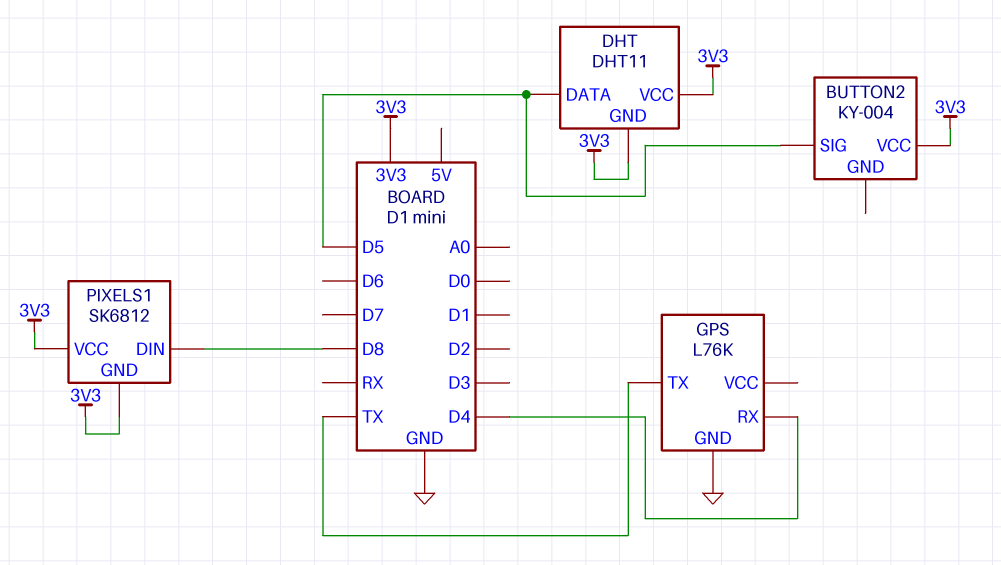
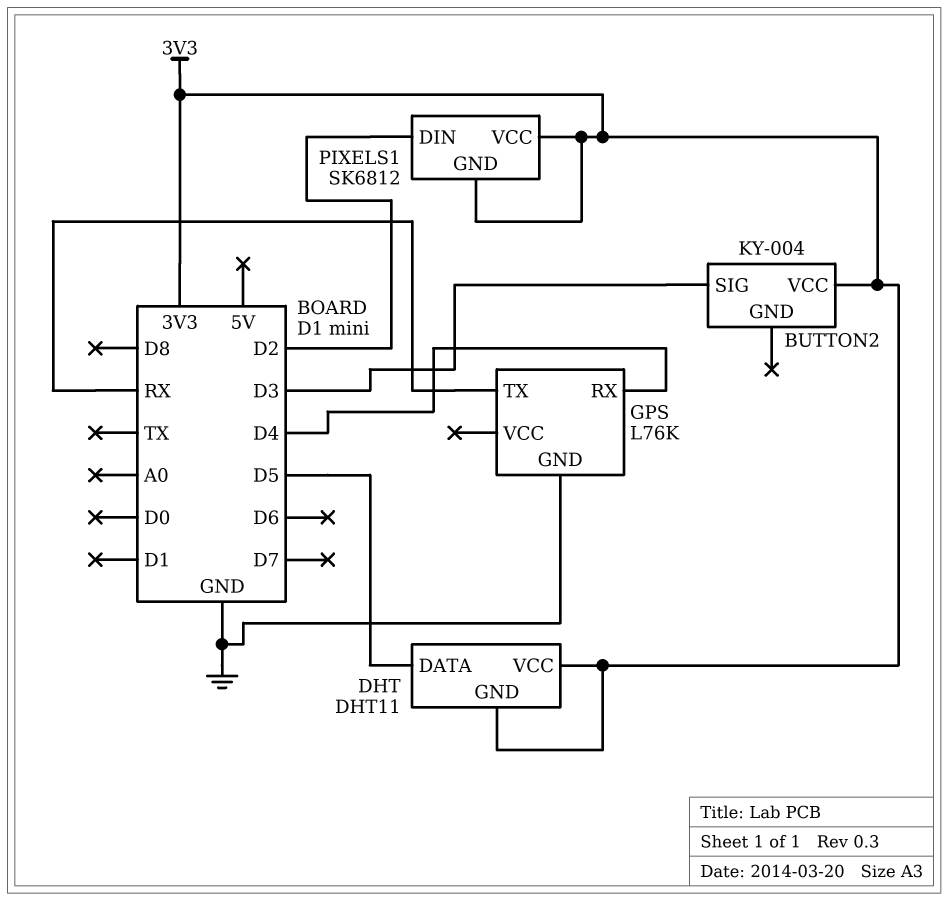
BUTTON2 pin SIG: D5 -> D3
GPS pin TX: TX -> RX
PIXELS1 pin DIN: D8 -> D2

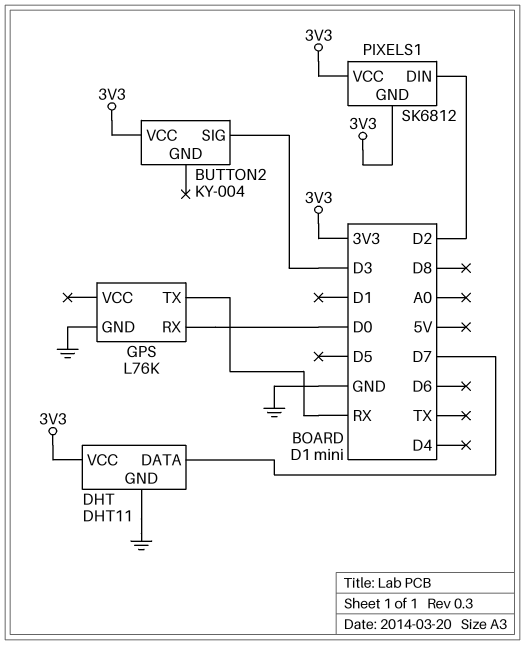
DHT pin DATA: D5 -> D7
DHT pin GND: 3V3 -> GND
GPS pin RX: D4 -> D0

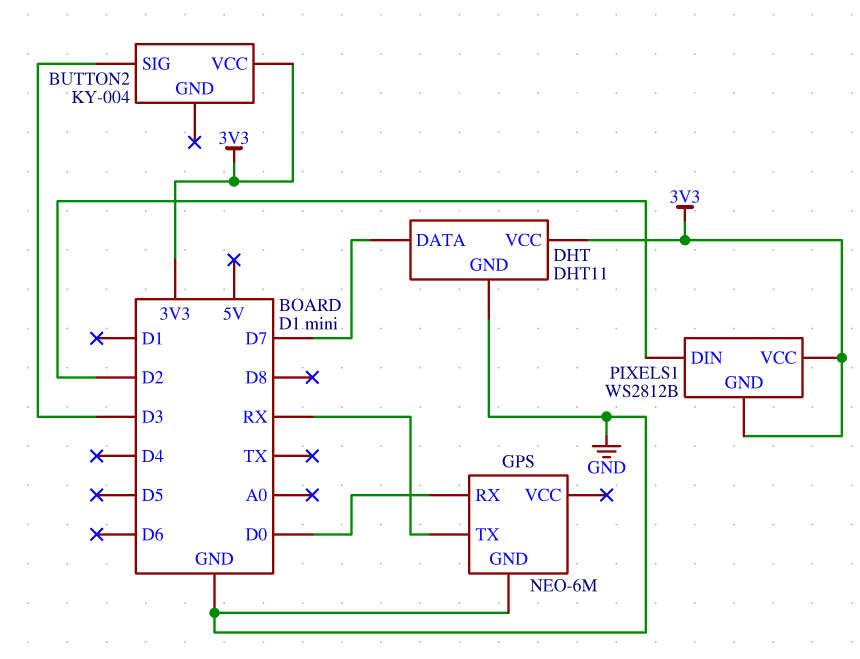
GPS: L76K -> NEO-6M
PIXELS1: SK6812 -> WS2812B

